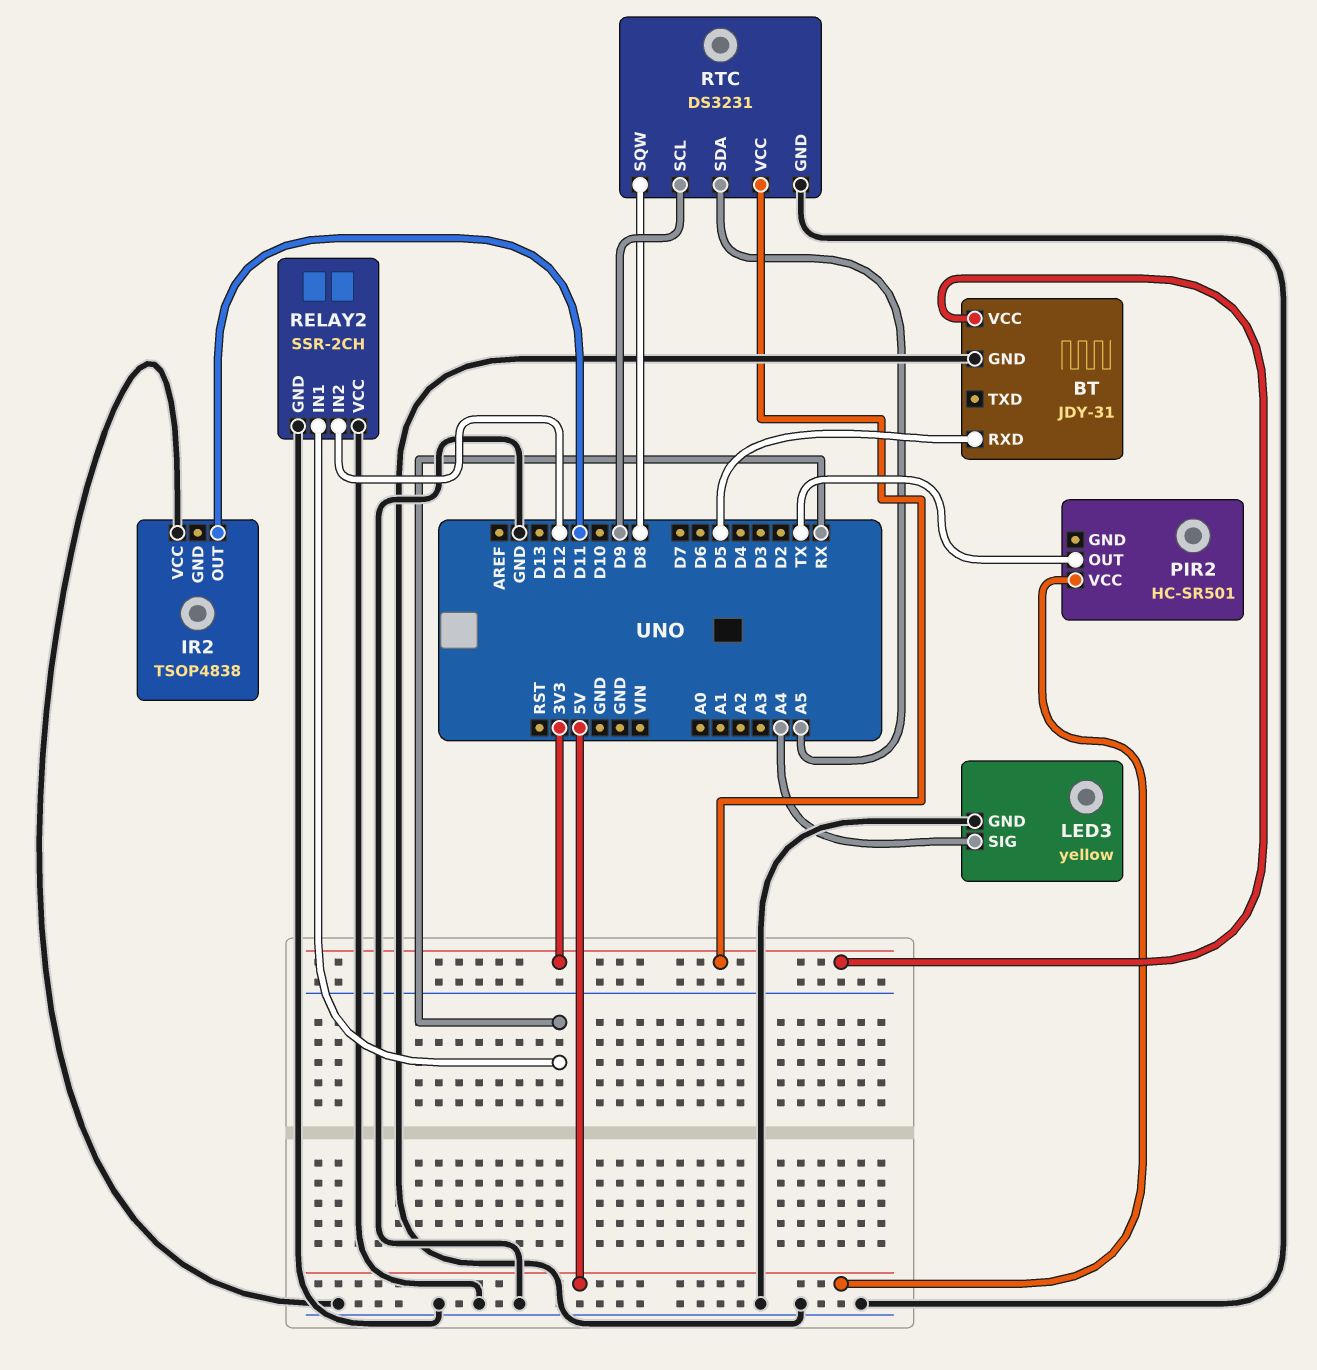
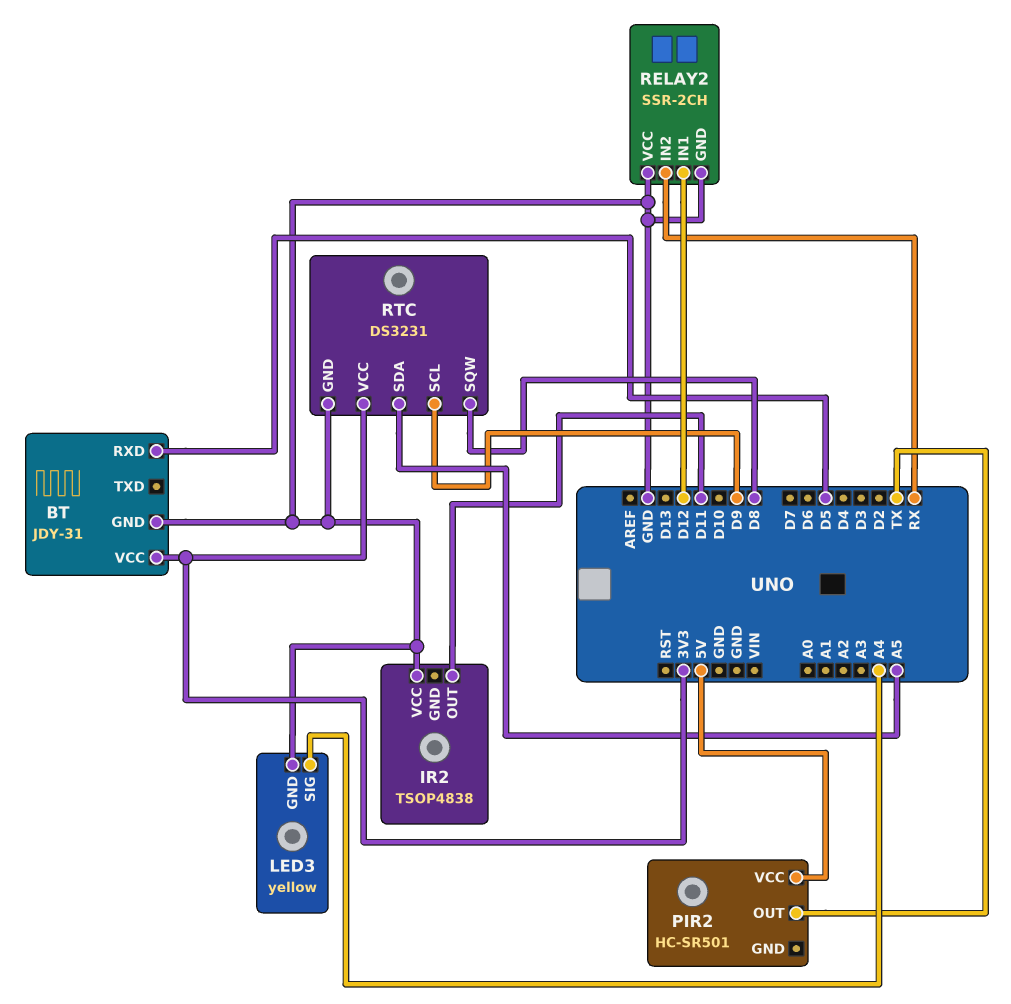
RELAY2 pin IN1: RX -> D12
RELAY2 pin IN2: D12 -> RX

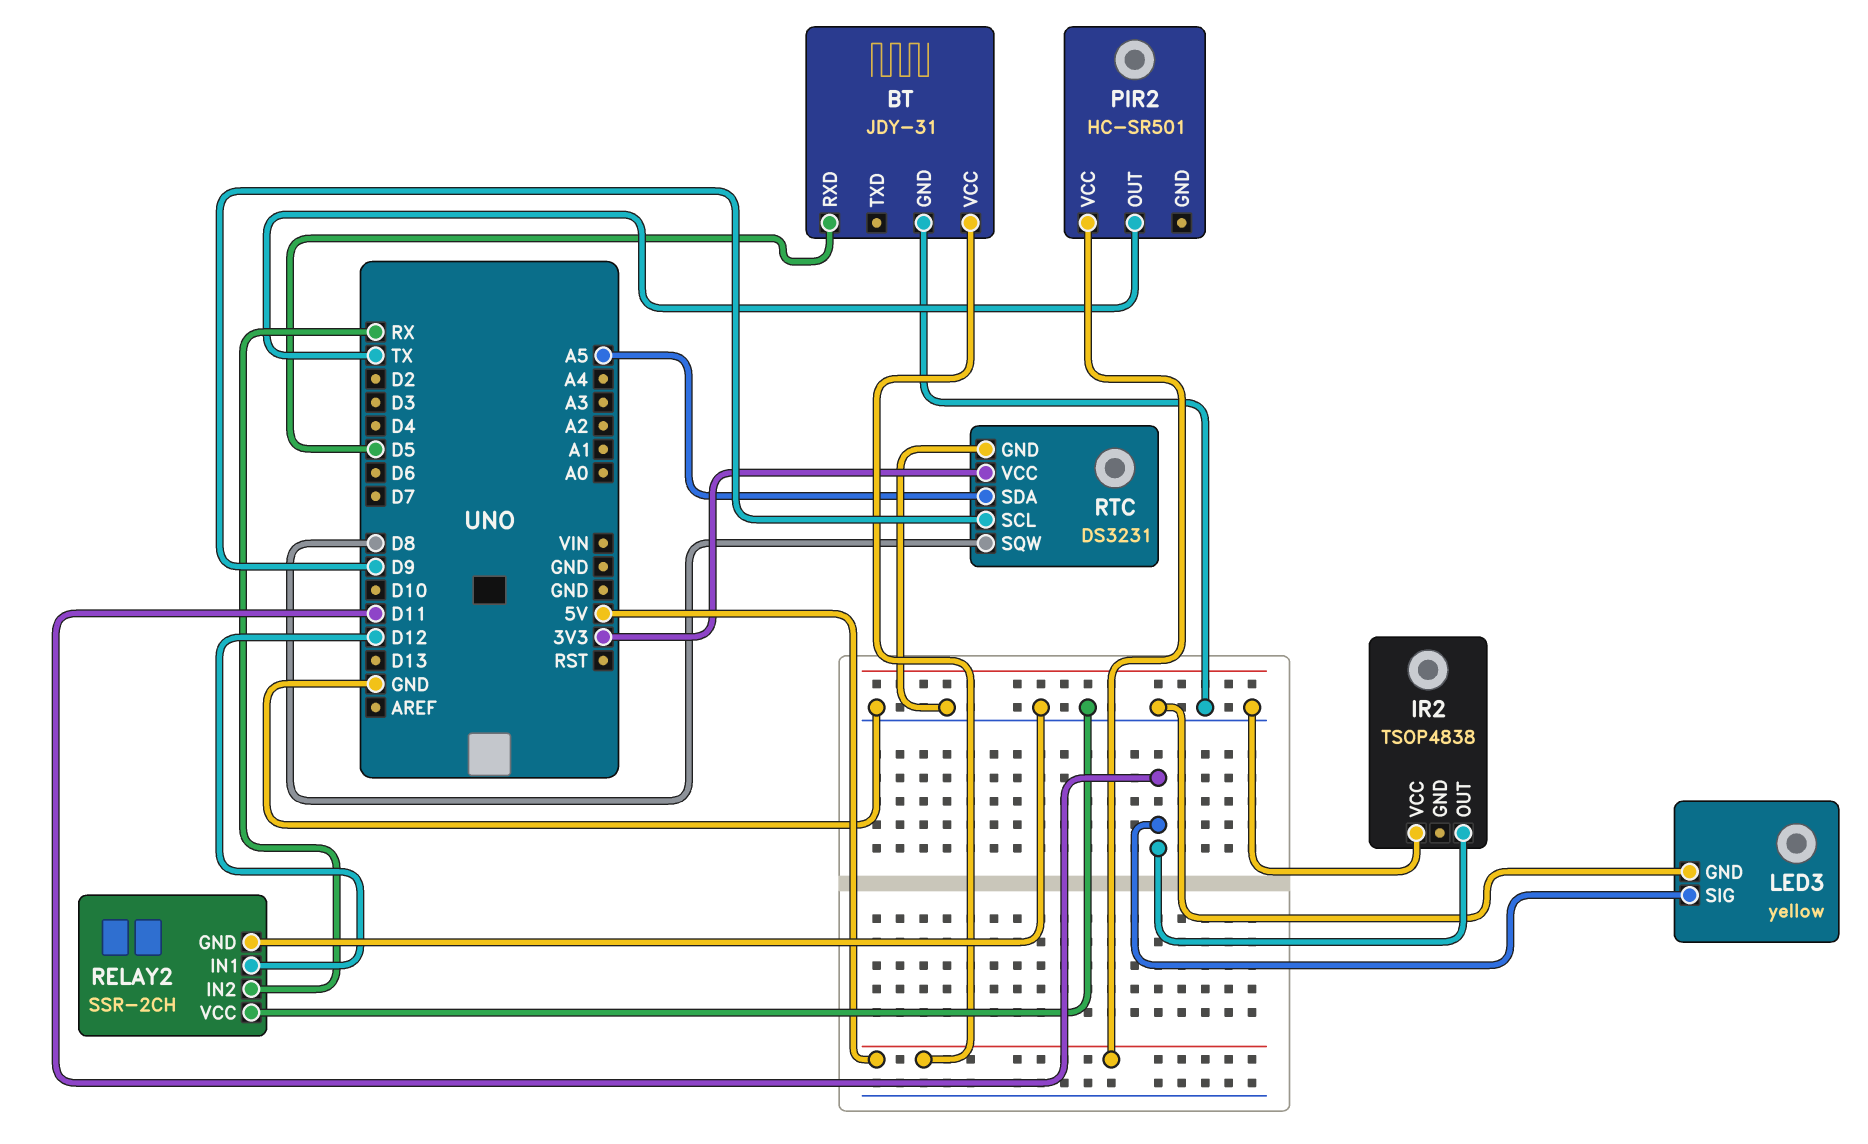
BT pin VCC: 3V3 -> 5V
LED3 pin SIG: A4 -> D11

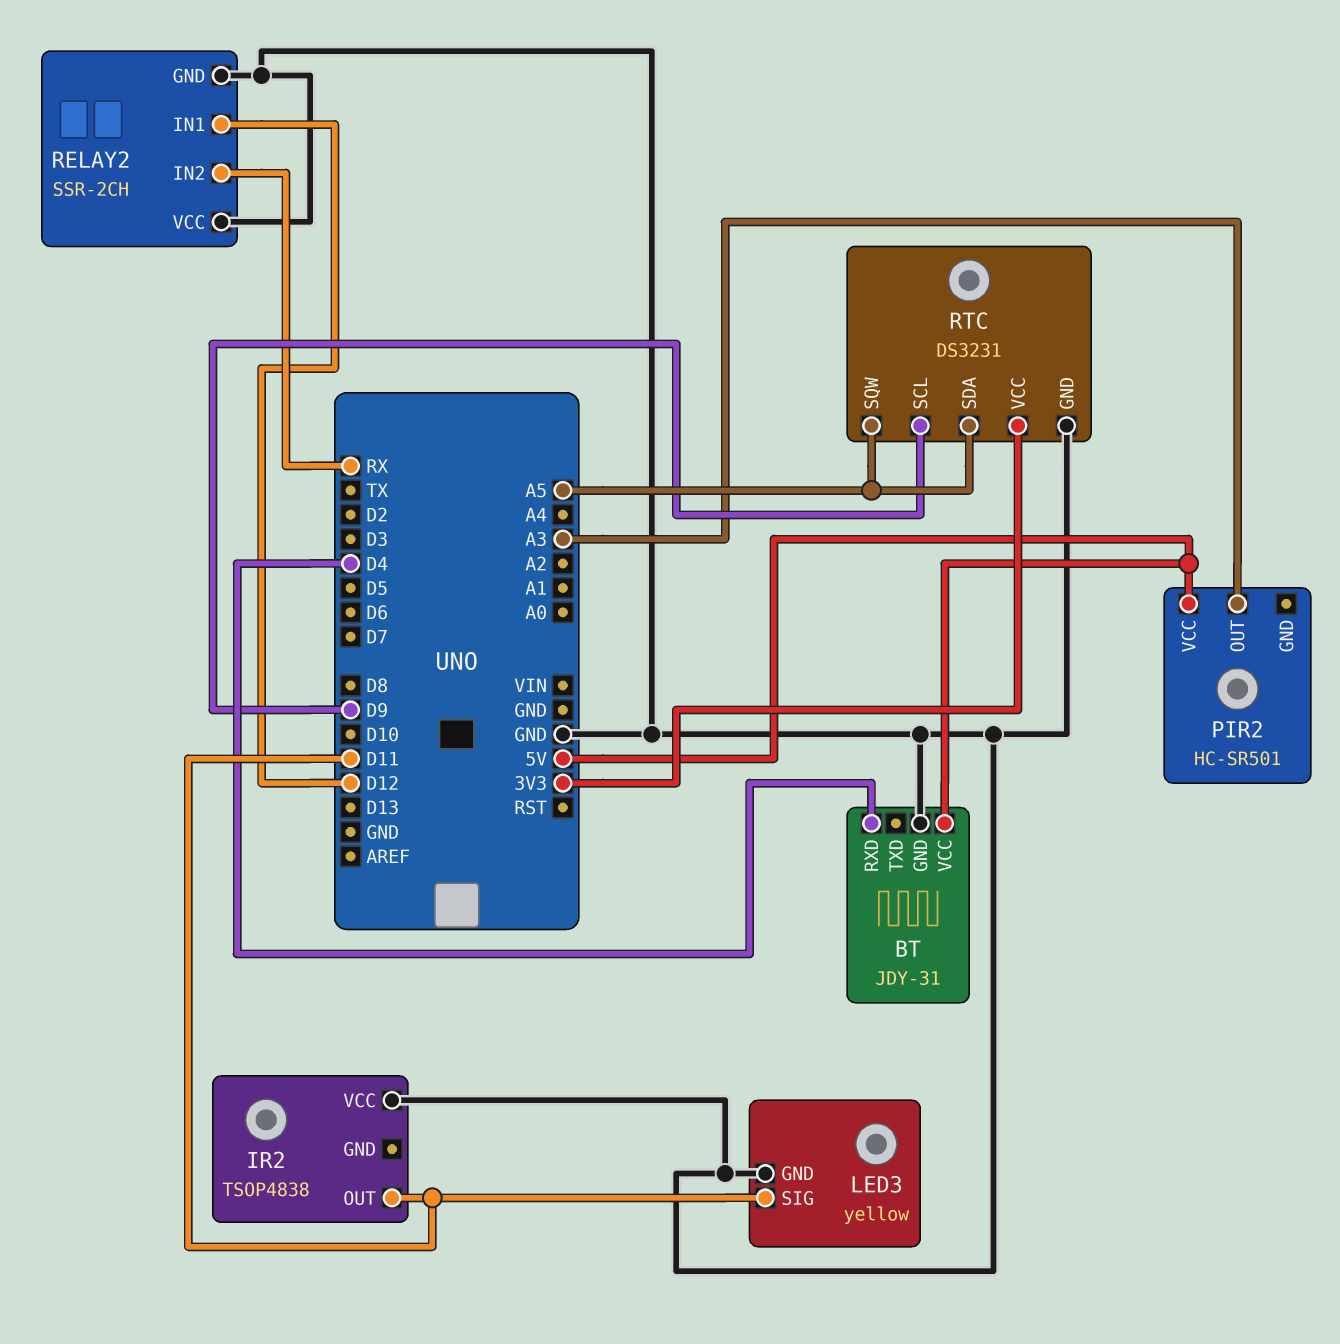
BT pin RXD: D5 -> D4
PIR2 pin OUT: TX -> A3
RTC pin SQW: D8 -> A5

